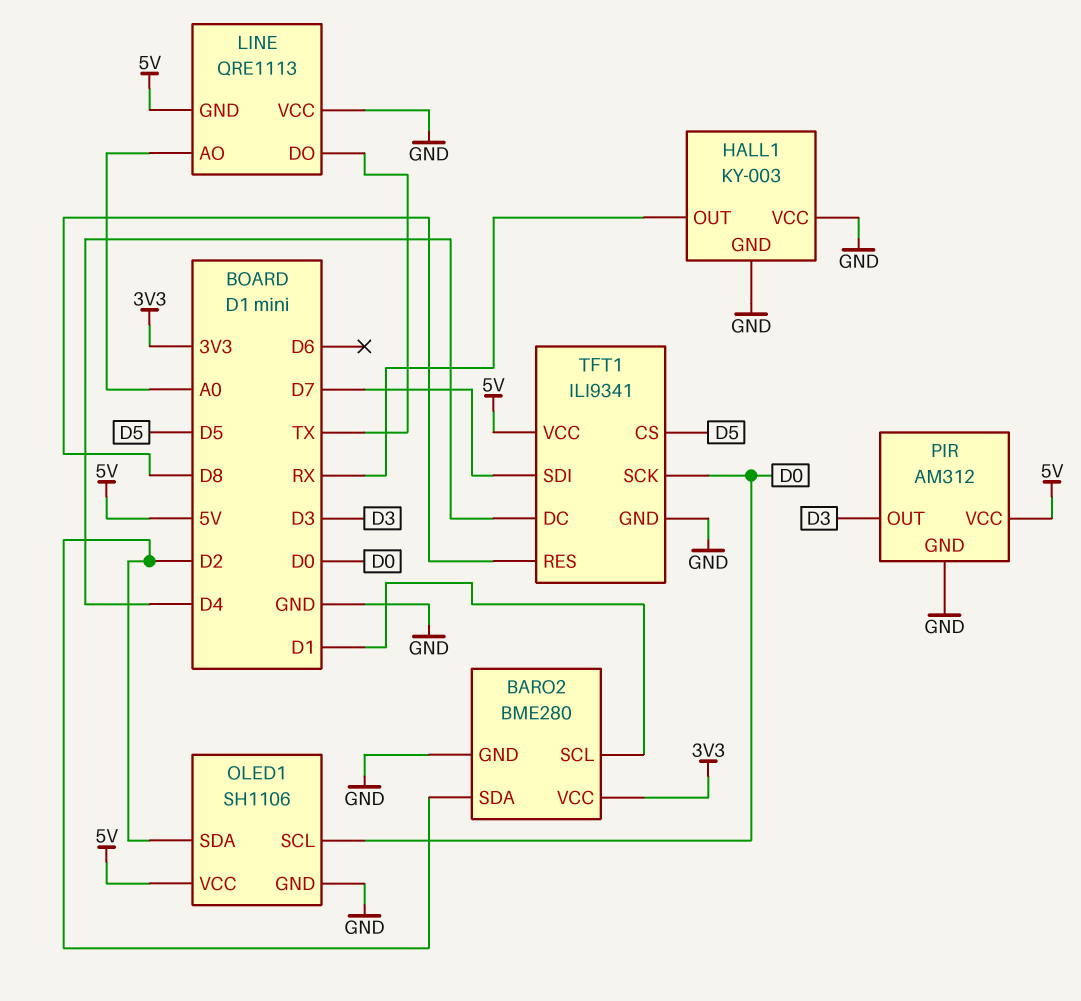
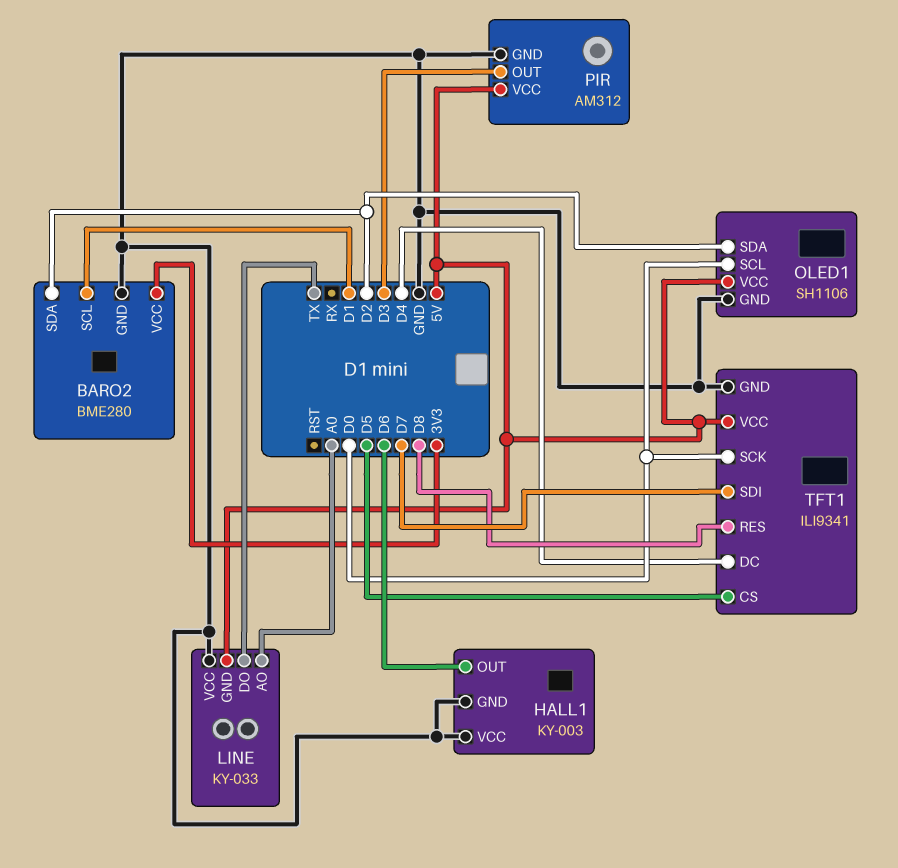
HALL1 pin OUT: RX -> D6
LINE: QRE1113 -> KY-033

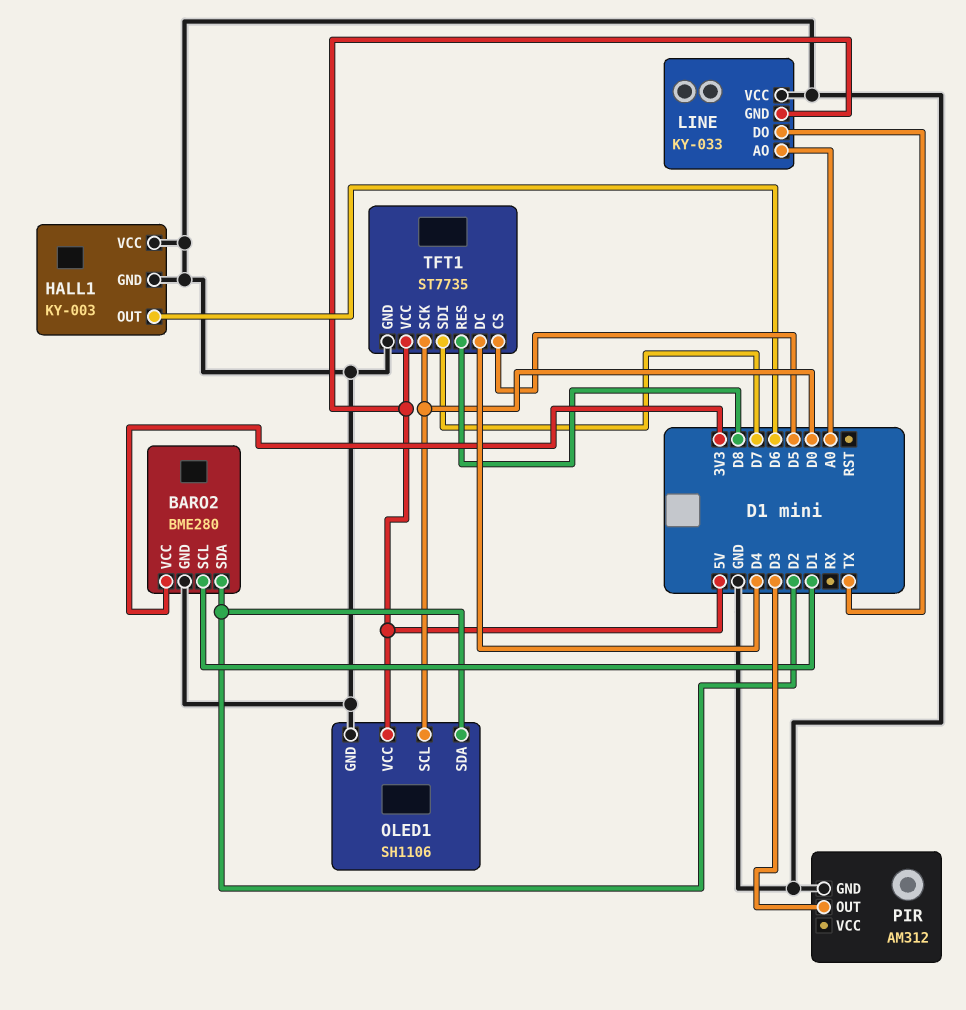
PIR pin VCC: 5V -> none
TFT1: ILI9341 -> ST7735

